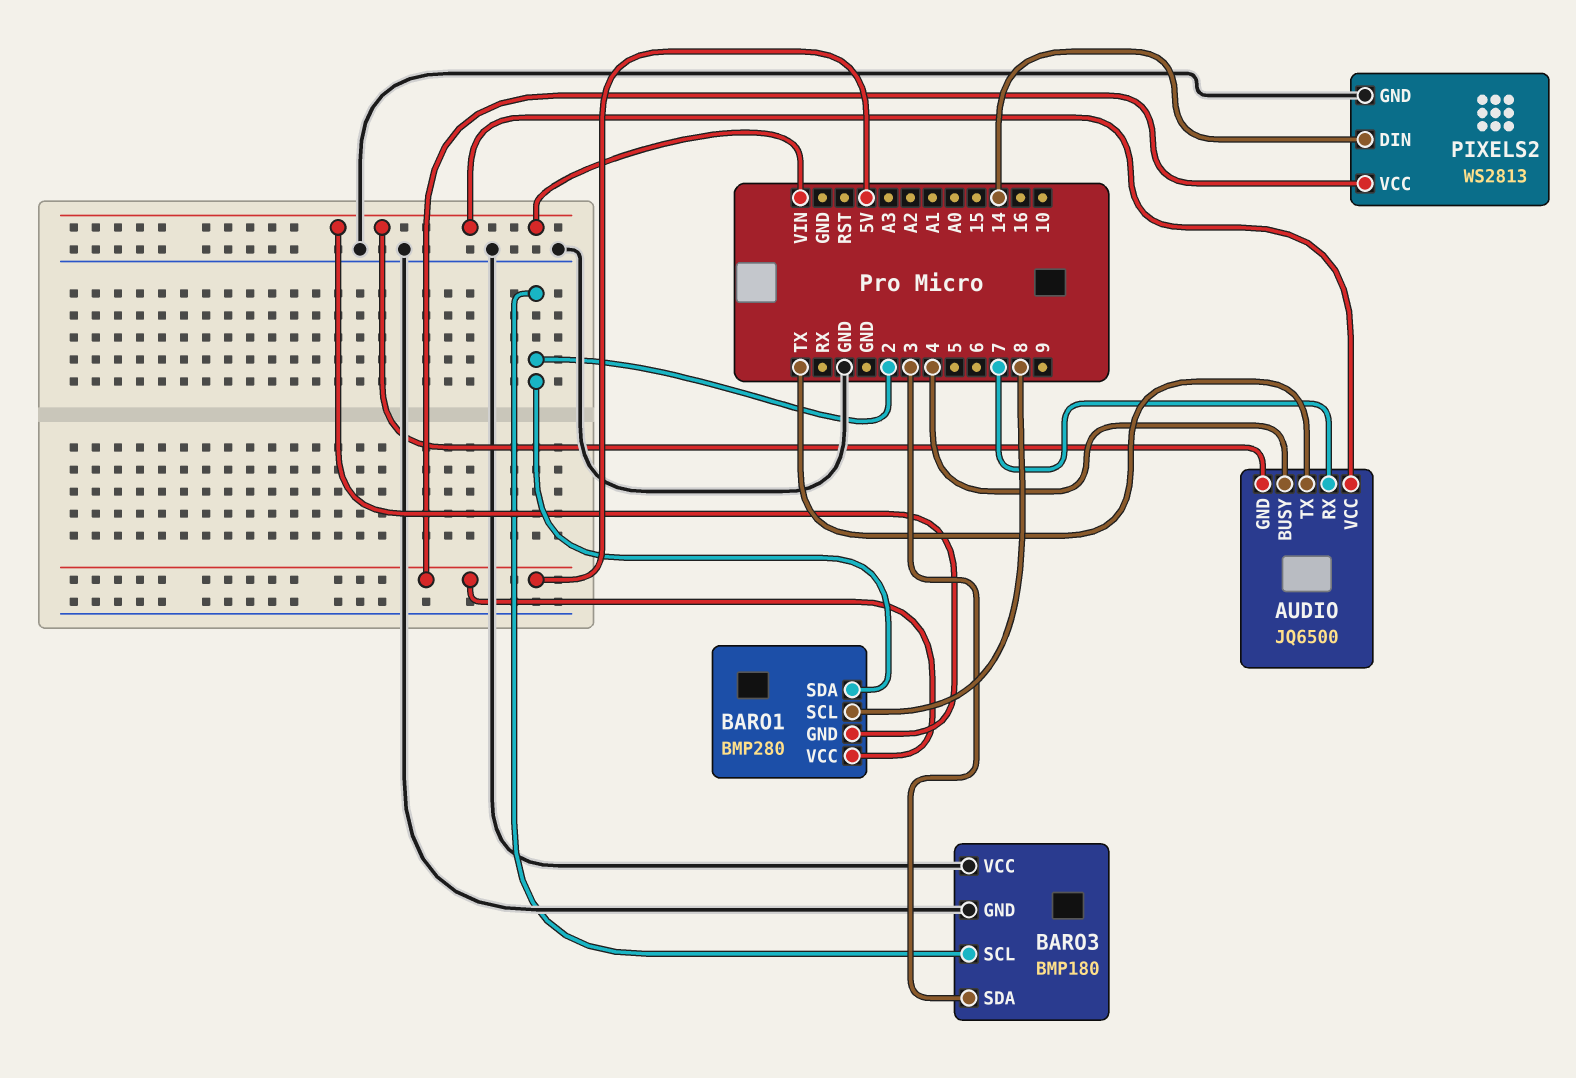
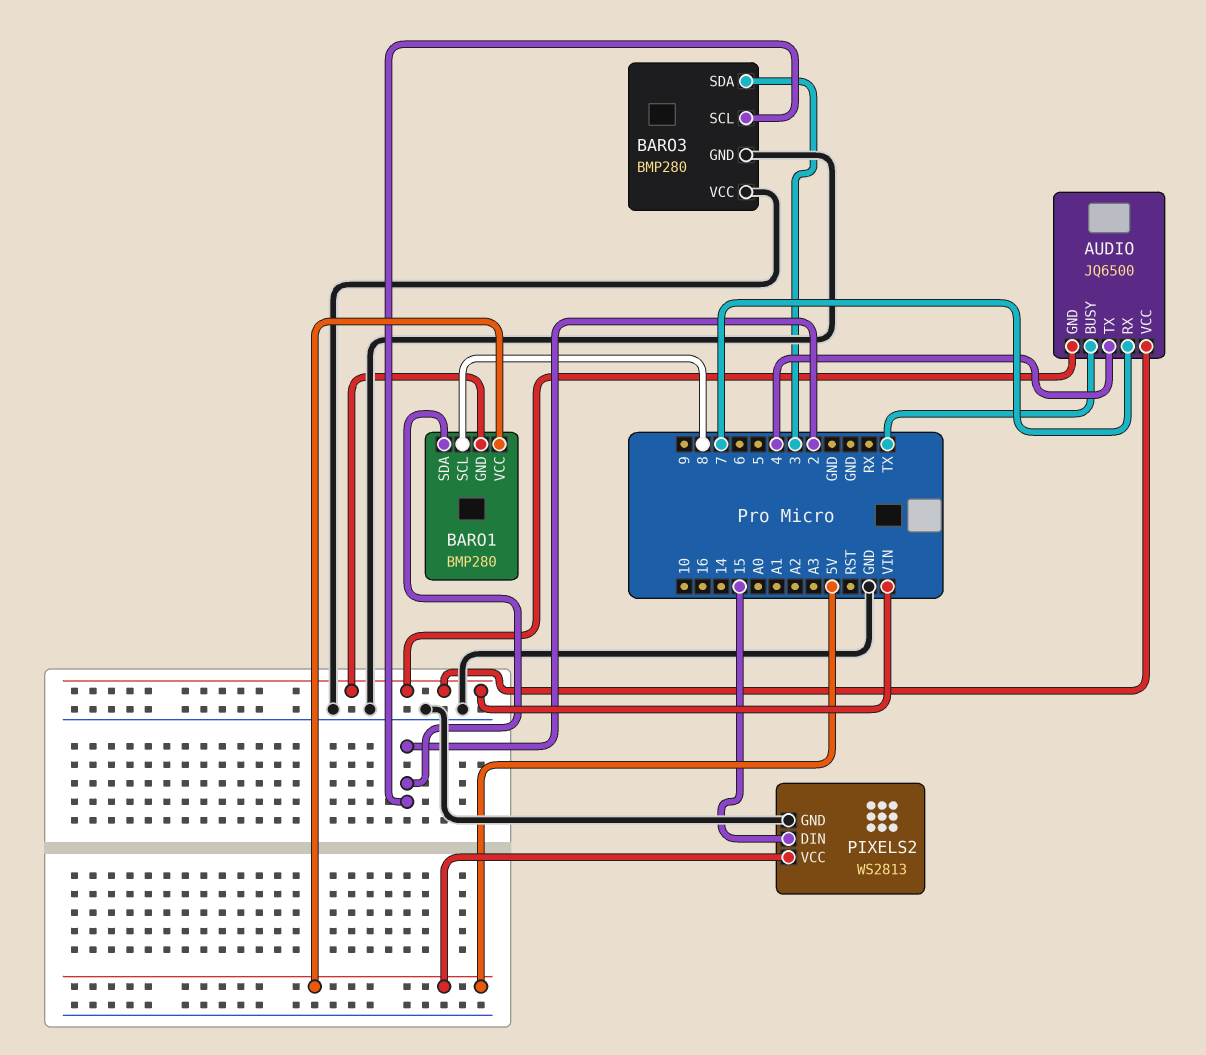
AUDIO pin BUSY: 4 -> TX
AUDIO pin TX: TX -> 4
BARO3: BMP180 -> BMP280
PIXELS2 pin DIN: 14 -> 15

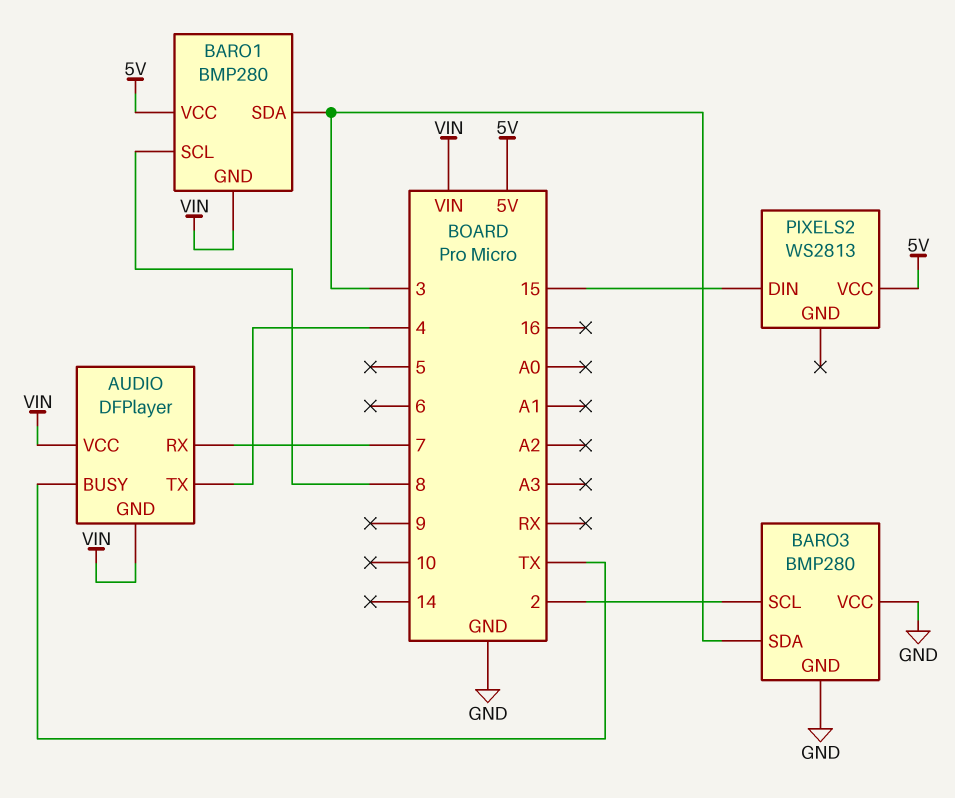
AUDIO: JQ6500 -> DFPlayer
BARO1 pin SDA: 2 -> 3
PIXELS2 pin GND: GND -> none

